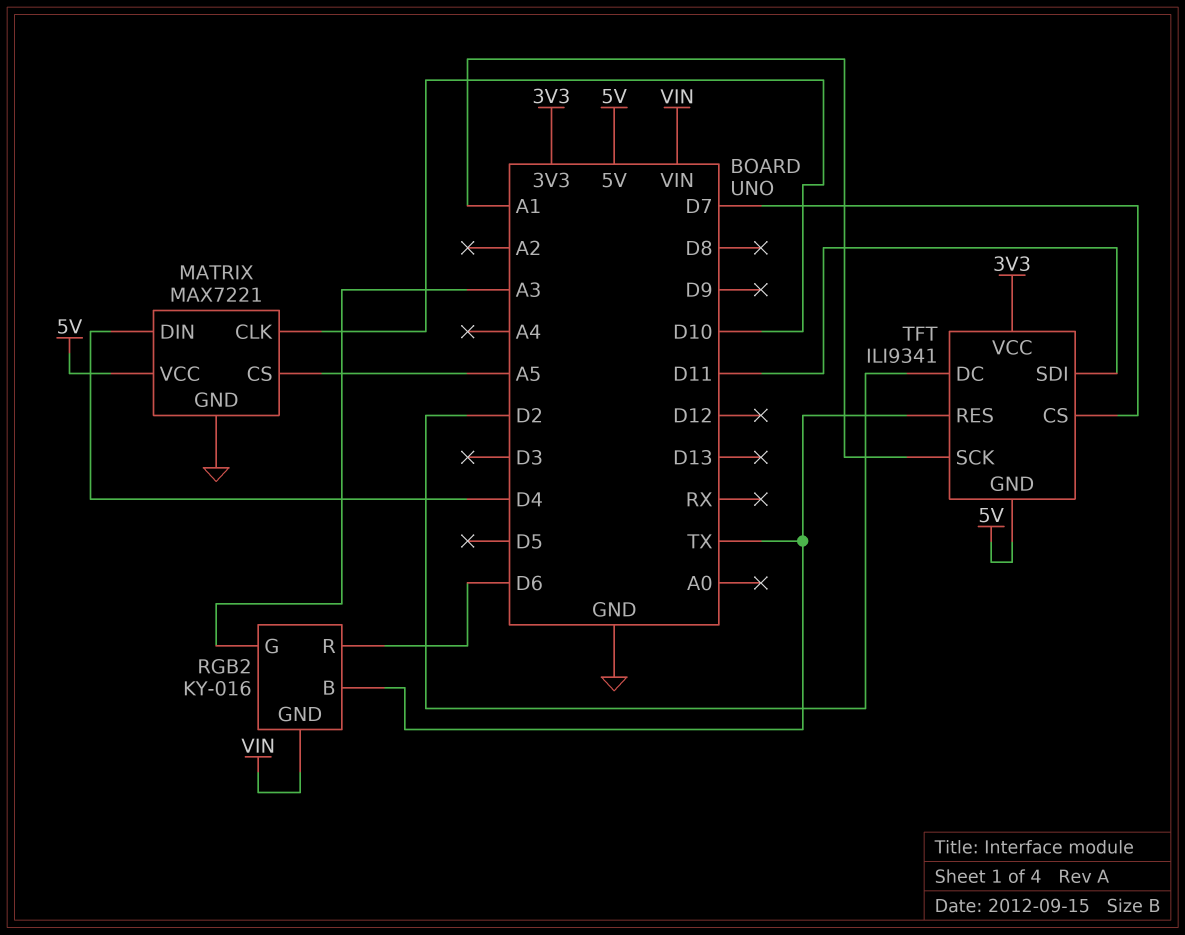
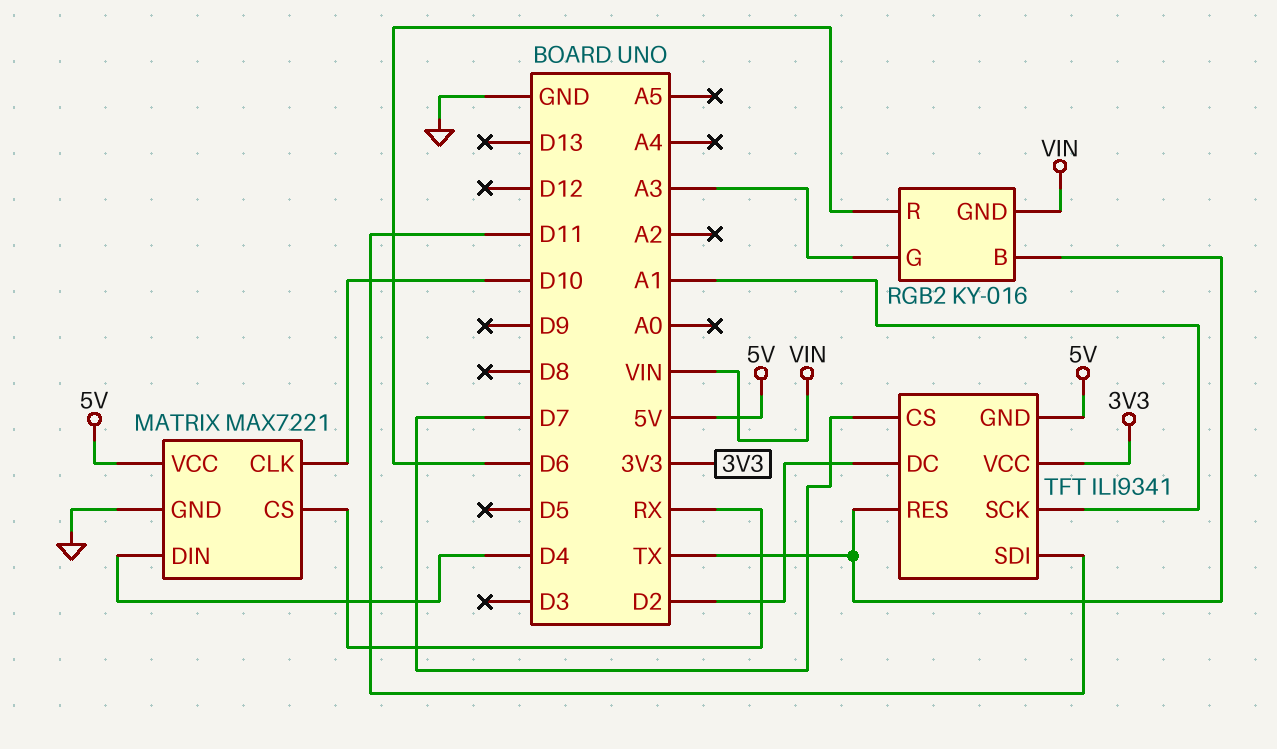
MATRIX pin CS: A5 -> RX

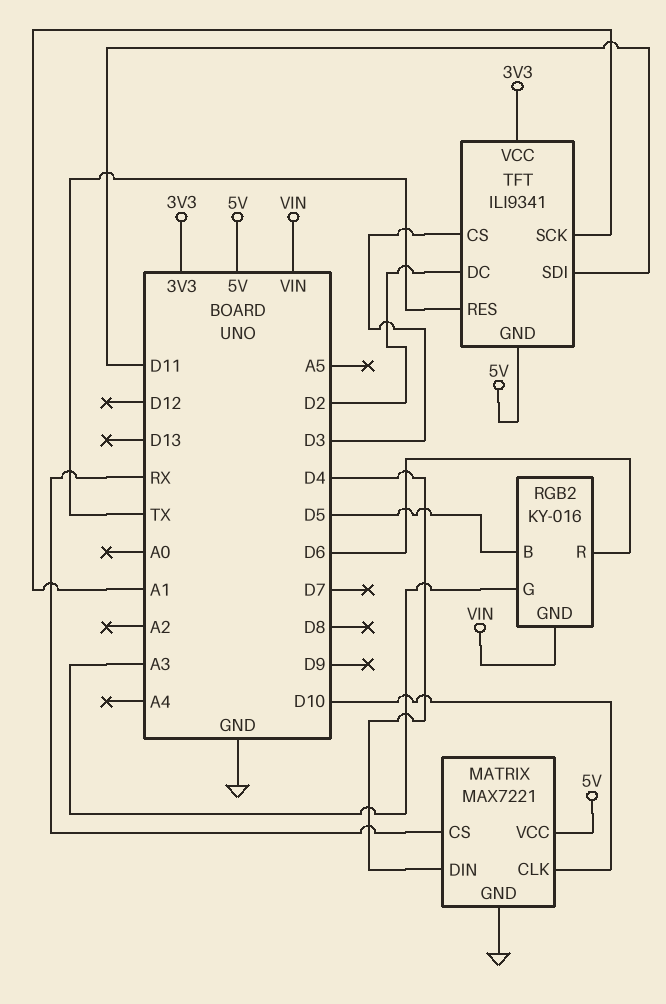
RGB2 pin B: TX -> D5
TFT pin CS: D7 -> D3

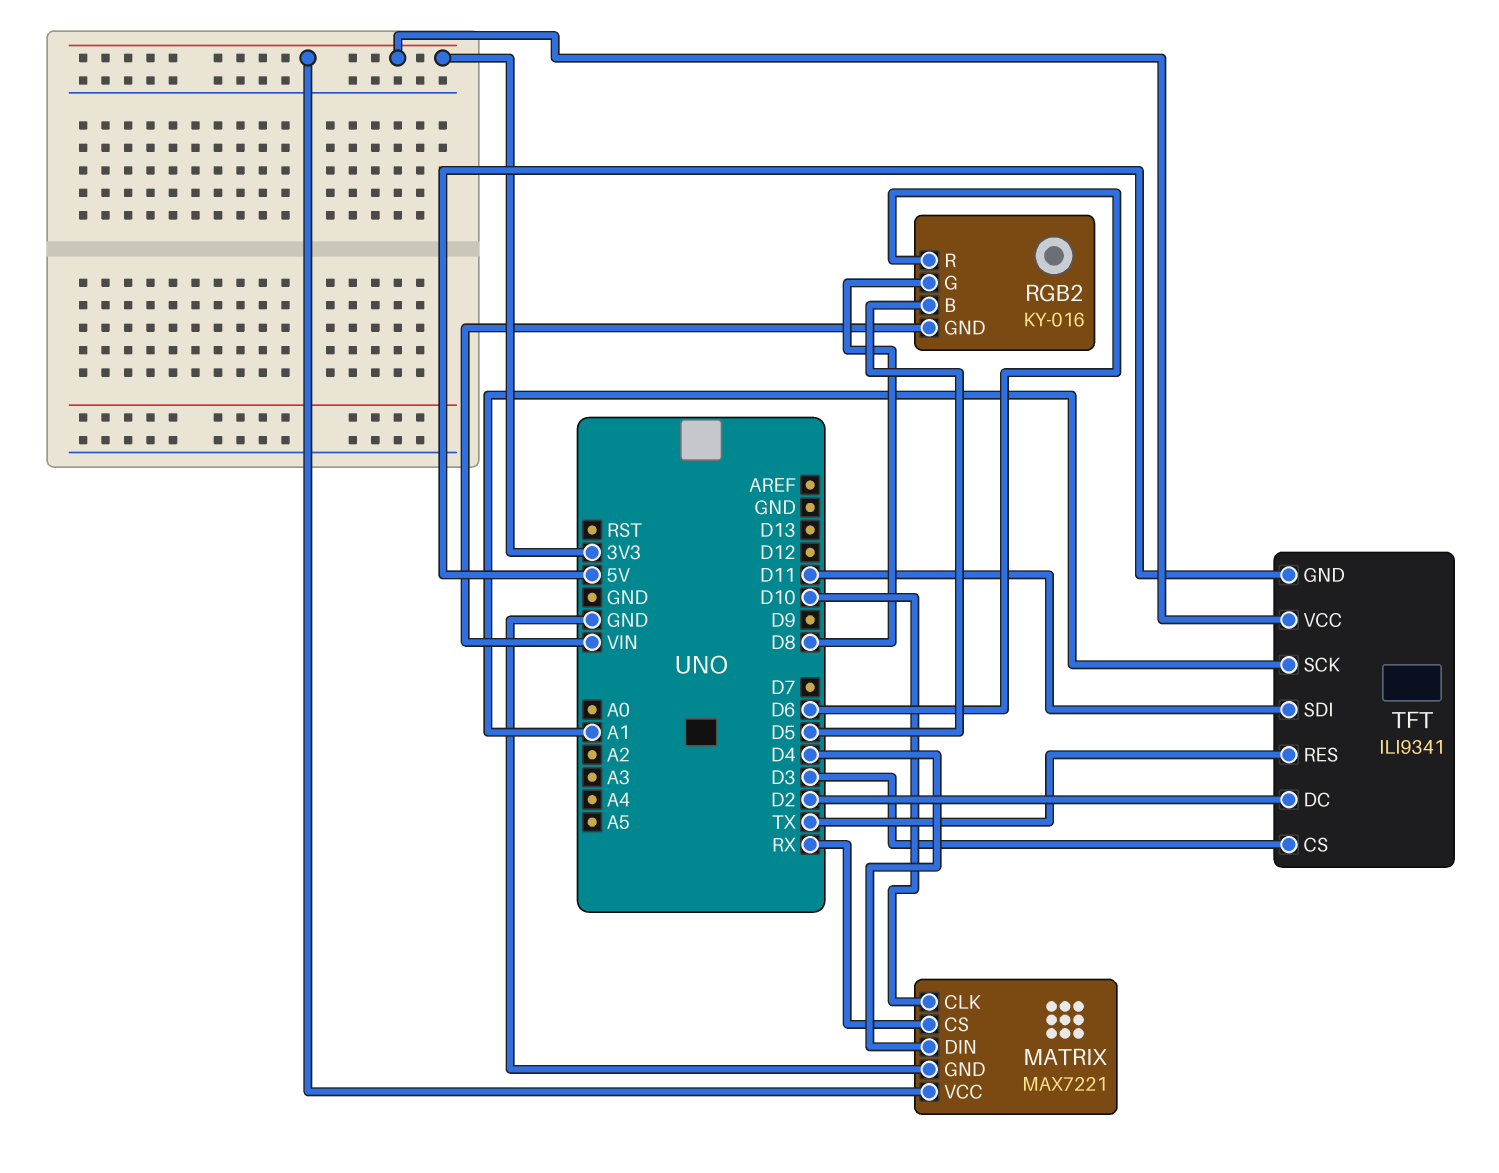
MATRIX pin VCC: 5V -> 3V3
RGB2 pin G: A3 -> D8

